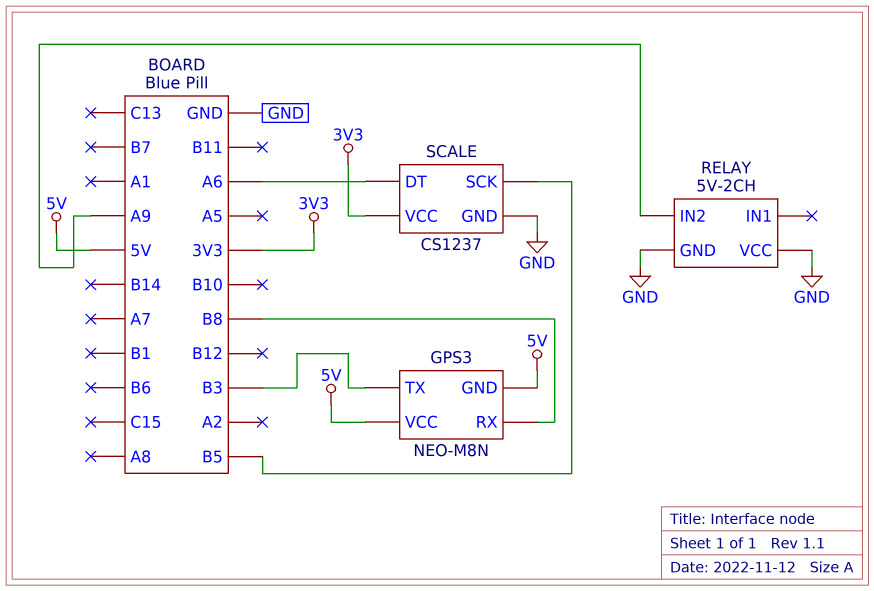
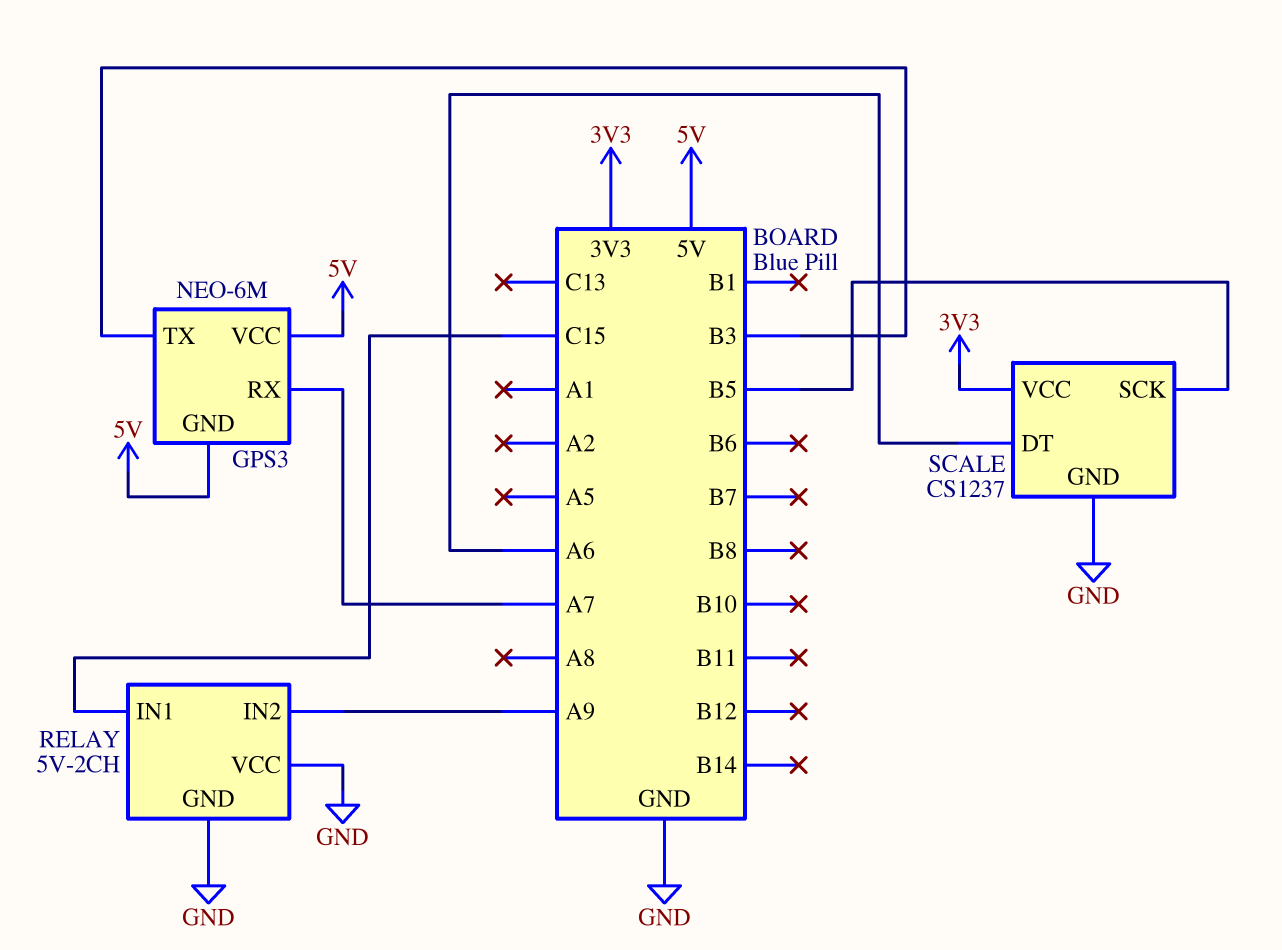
GPS3: NEO-M8N -> NEO-6M
GPS3 pin RX: B8 -> A7
RELAY pin IN1: none -> C15

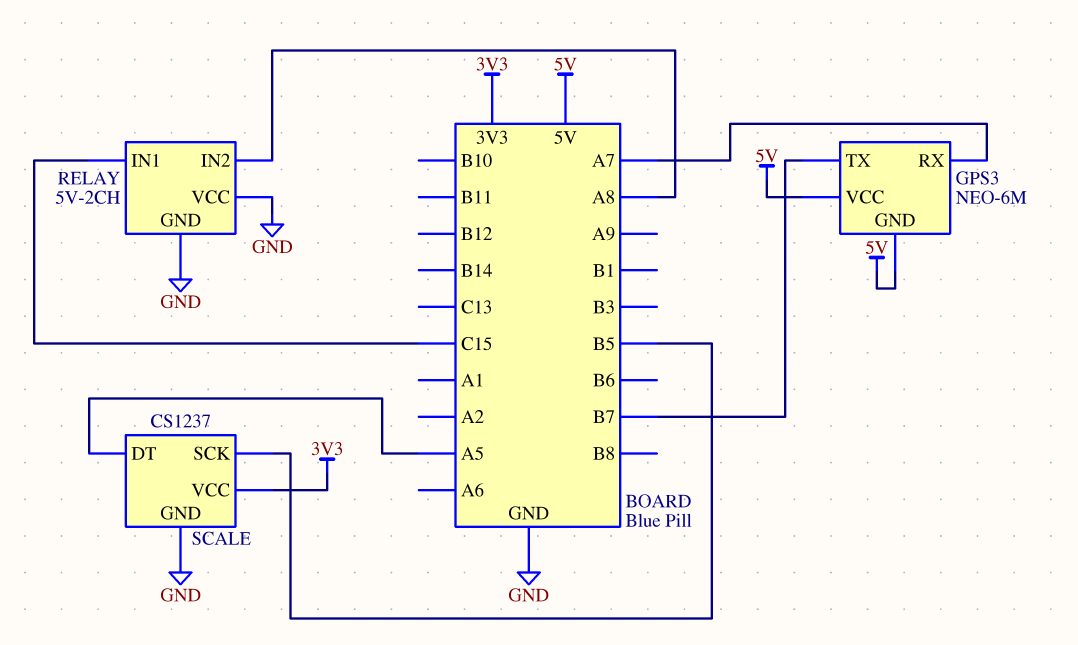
GPS3 pin TX: B3 -> B7
RELAY pin IN2: A9 -> A8
SCALE pin DT: A6 -> A5

